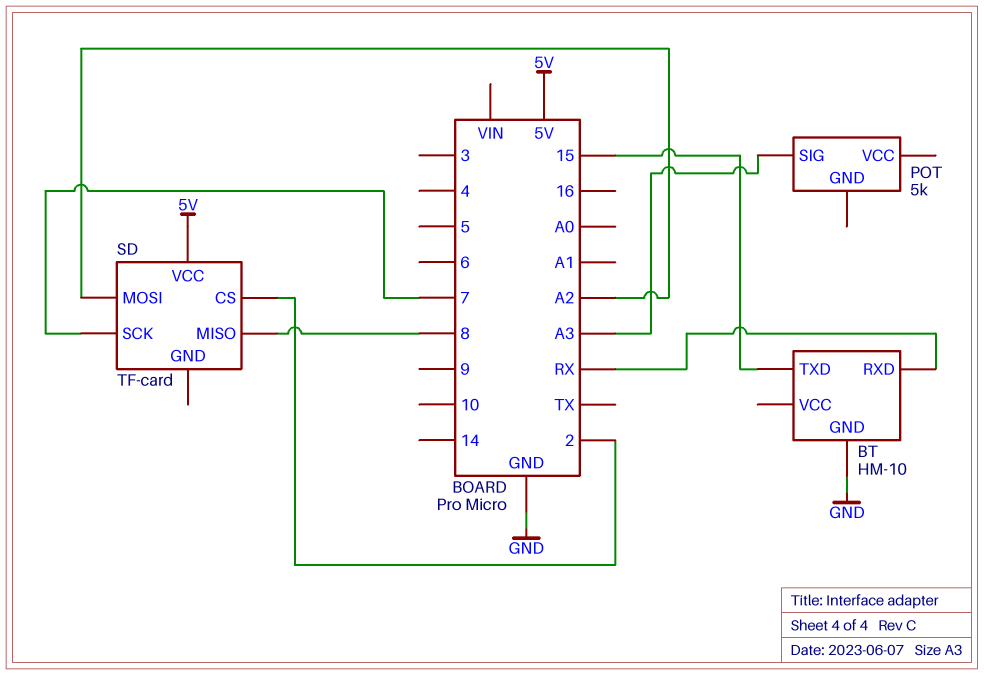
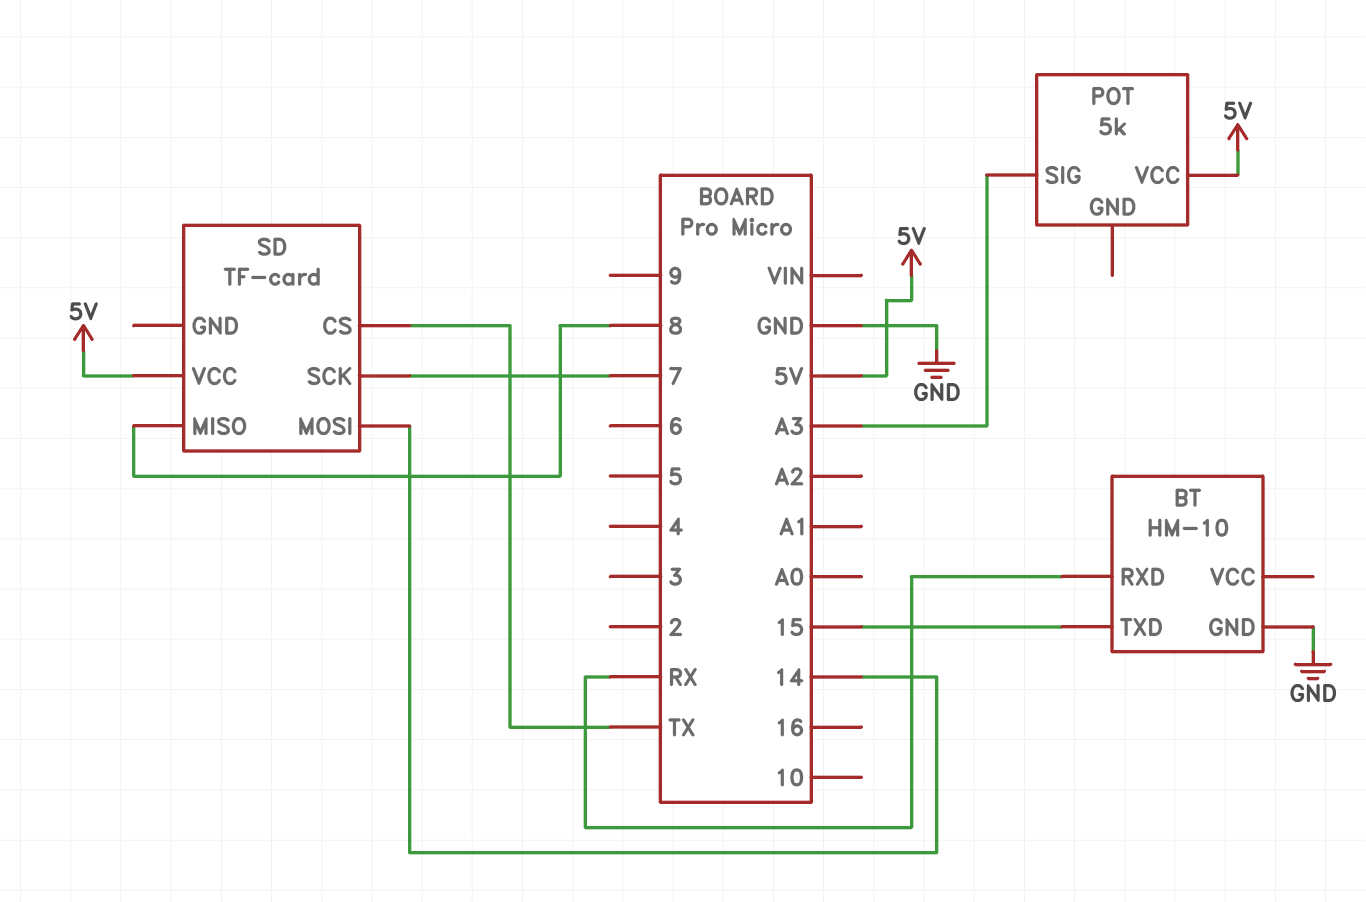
POT pin VCC: none -> 5V
SD pin CS: 2 -> TX
SD pin MOSI: A2 -> 14

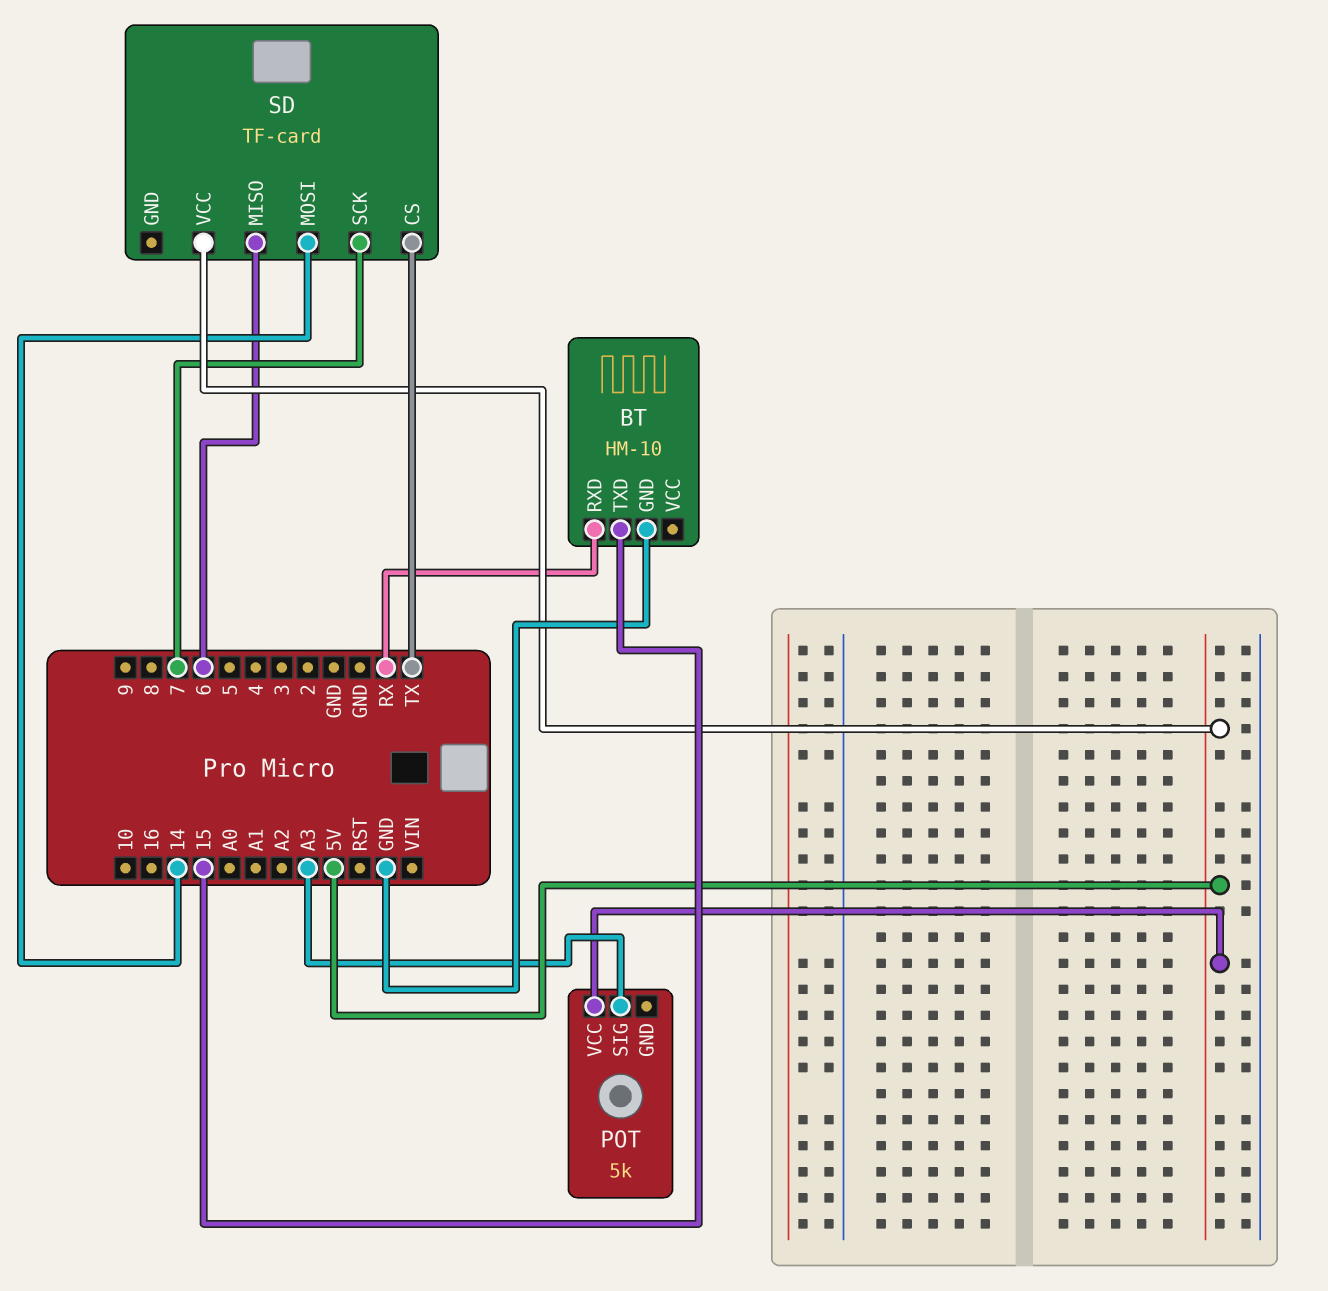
SD pin MISO: 8 -> 6

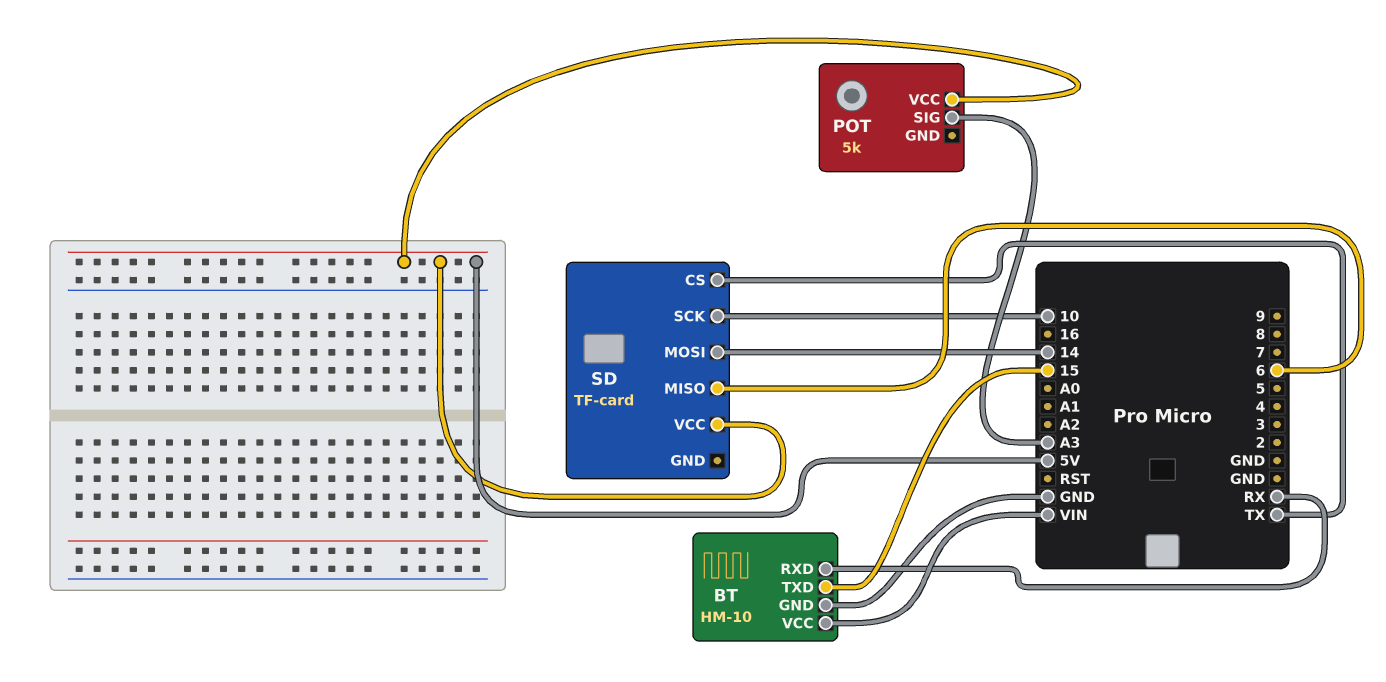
BT pin VCC: none -> VIN
SD pin SCK: 7 -> 10

